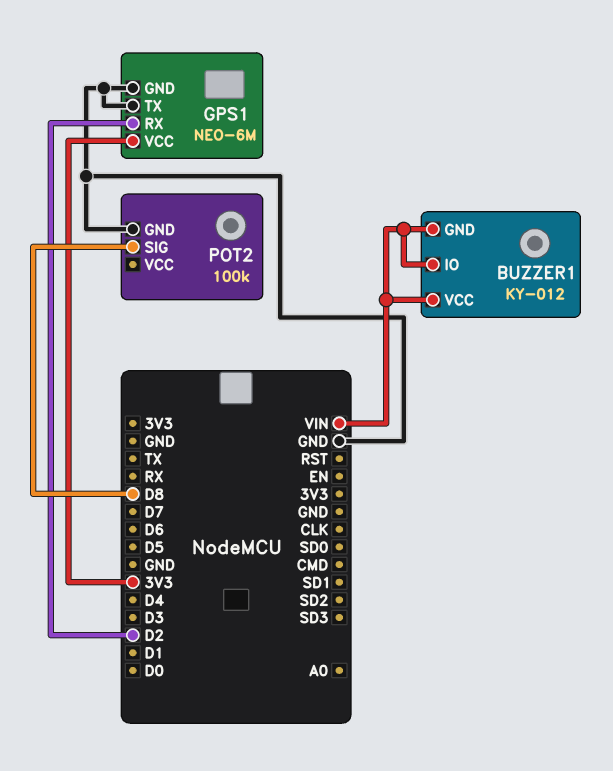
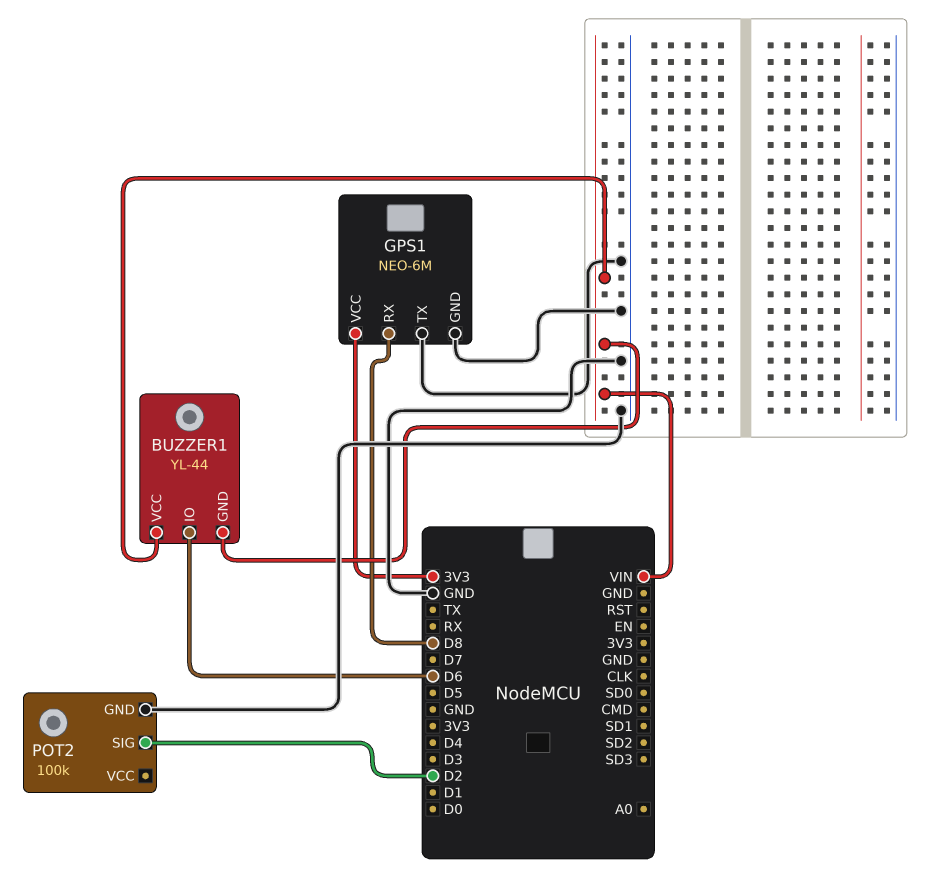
BUZZER1: KY-012 -> YL-44
BUZZER1 pin IO: VIN -> D6
GPS1 pin RX: D2 -> D8
POT2 pin SIG: D8 -> D2

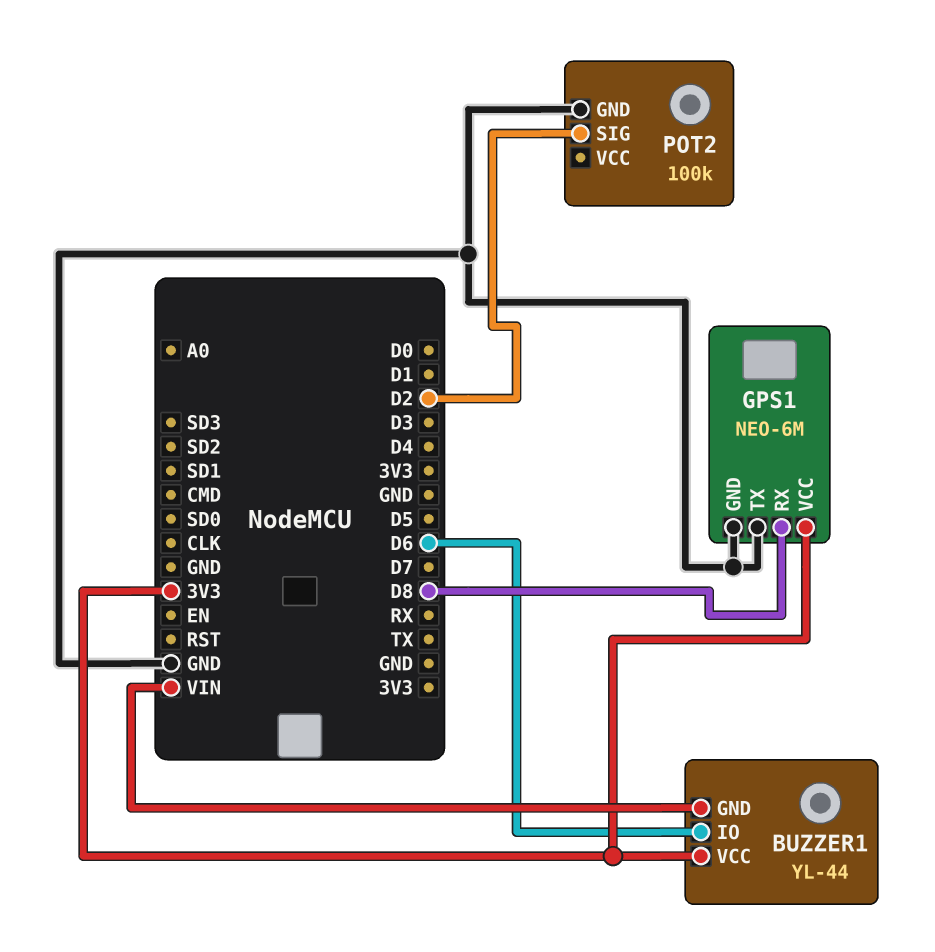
BUZZER1 pin VCC: VIN -> 3V3

